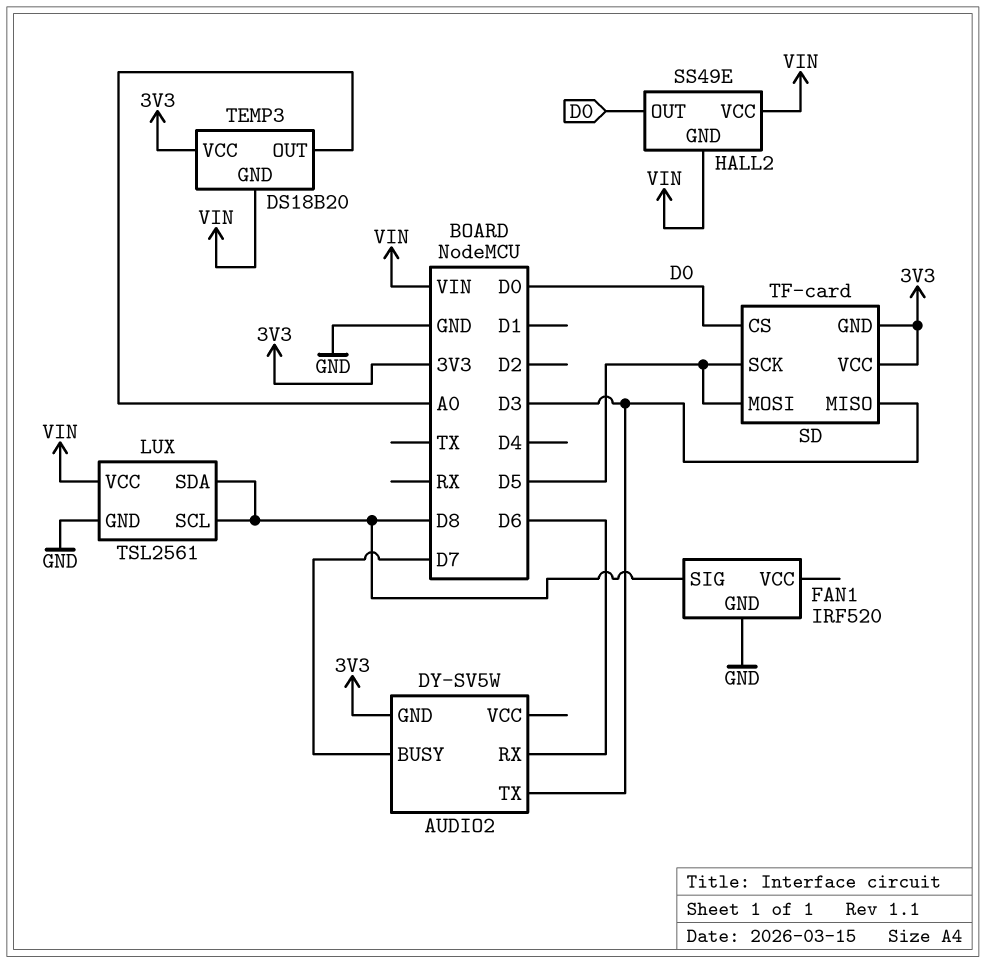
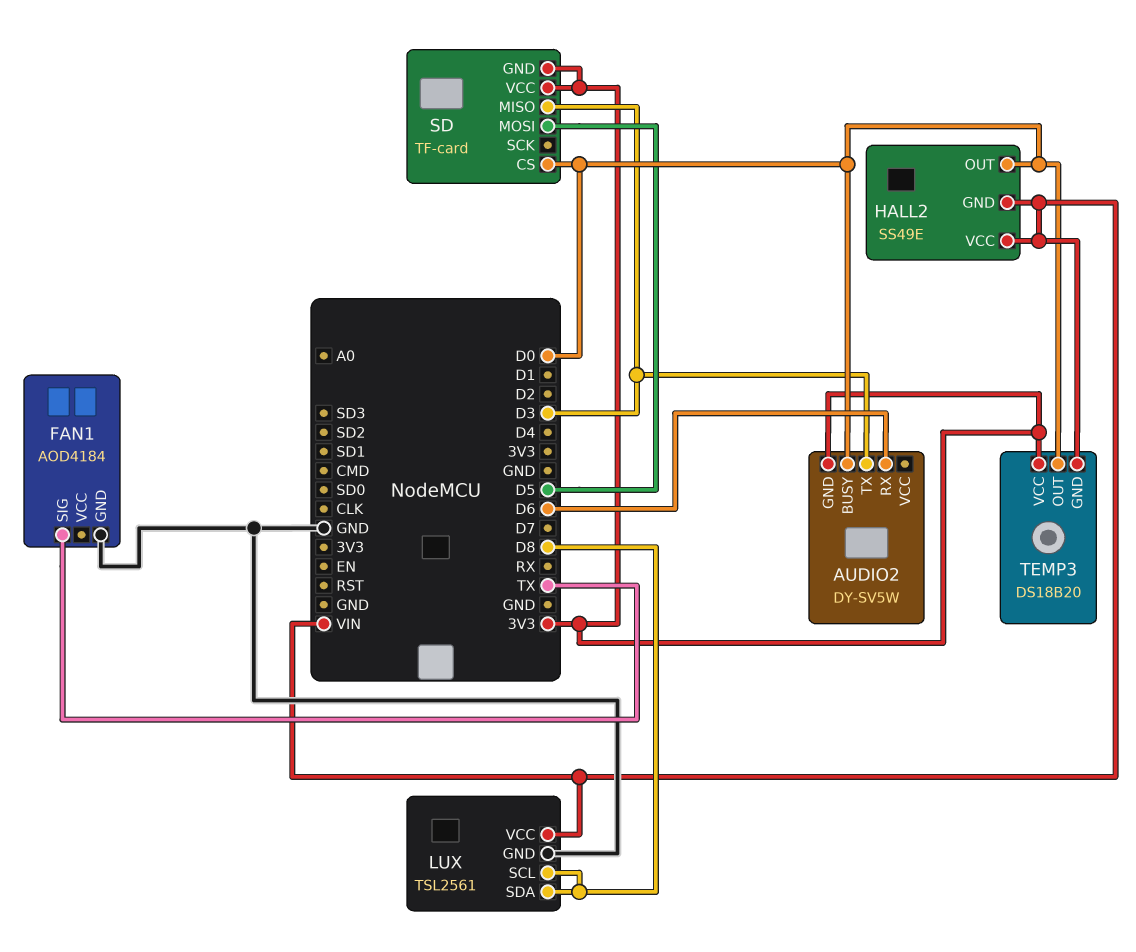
AUDIO2 pin BUSY: D7 -> D0
FAN1: IRF520 -> AOD4184
FAN1 pin SIG: D8 -> TX
SD pin SCK: D5 -> none
TEMP3 pin OUT: A0 -> D0

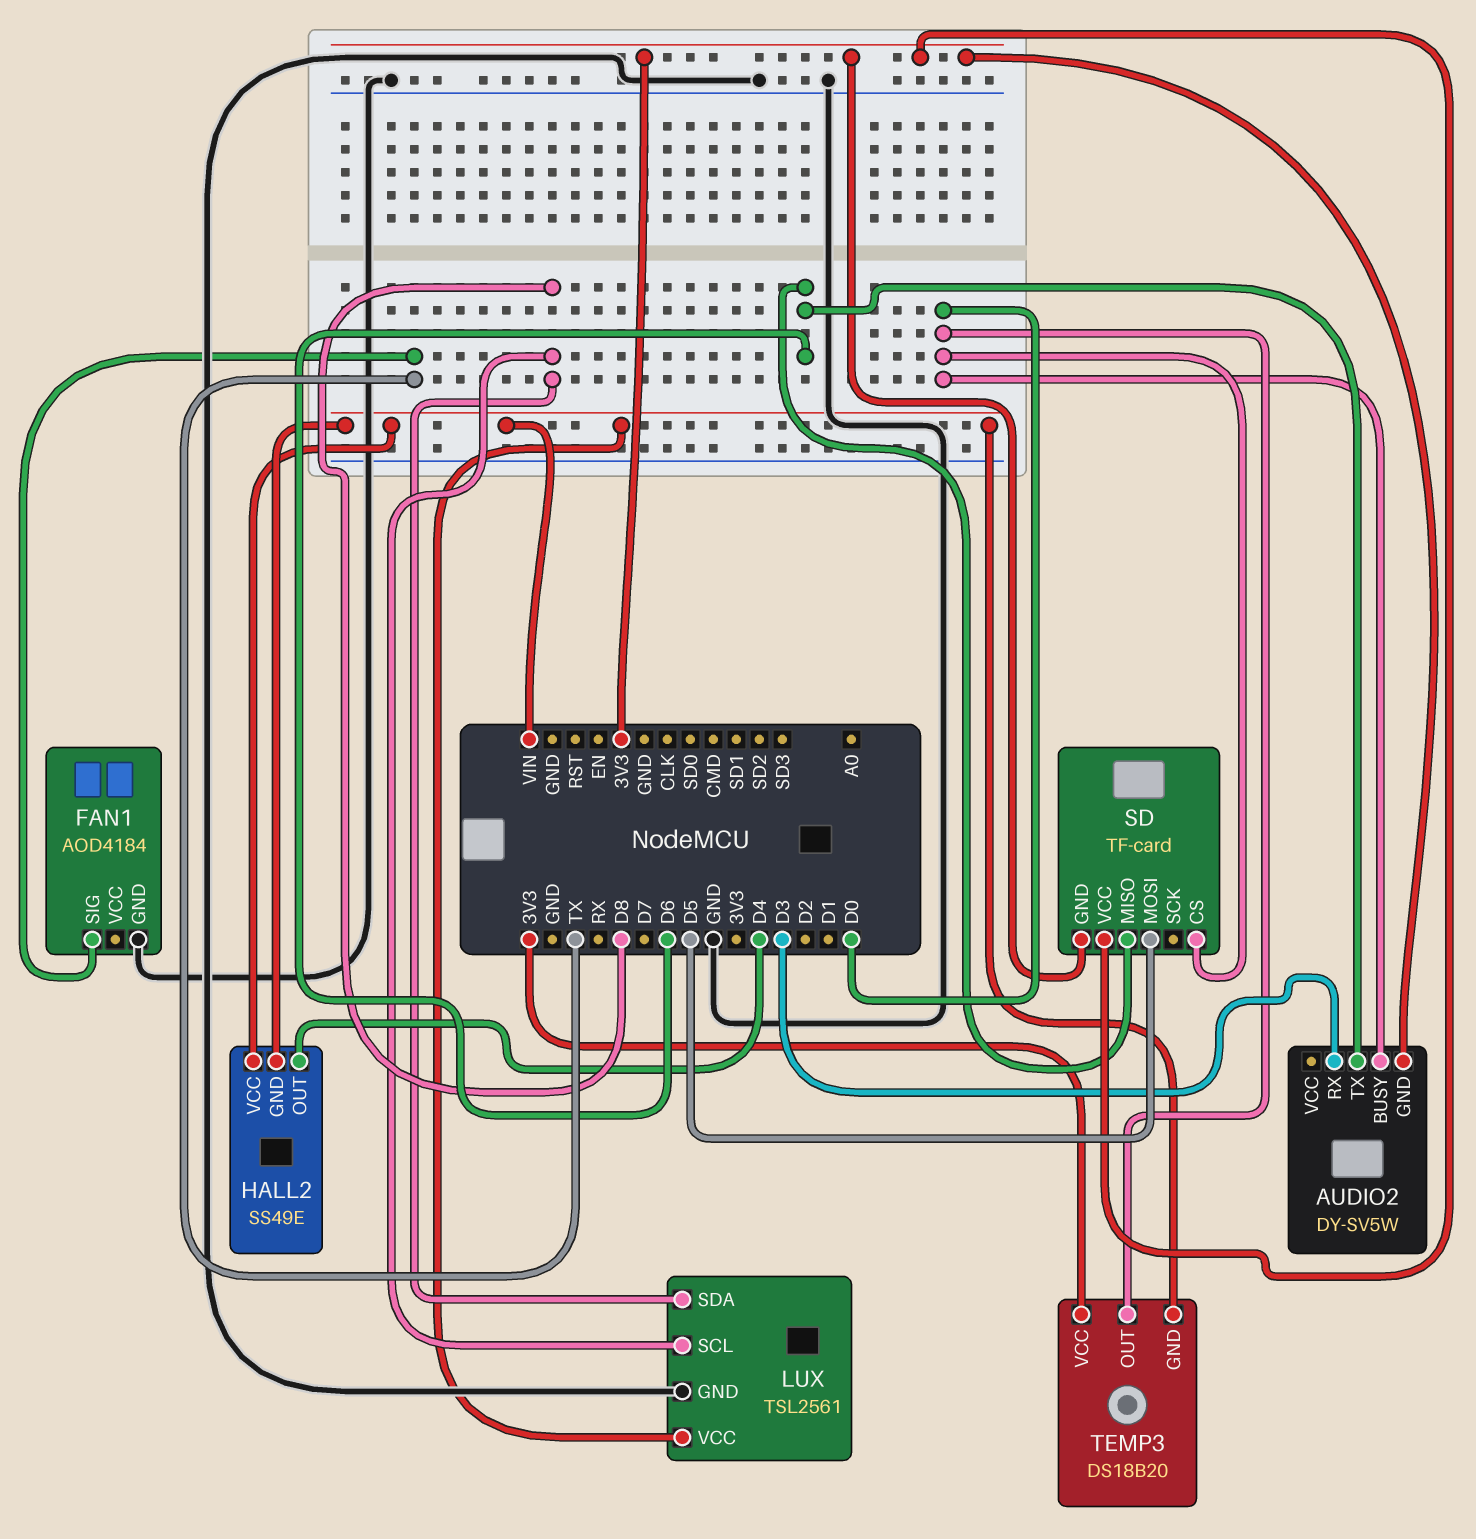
AUDIO2 pin RX: D6 -> D3
AUDIO2 pin TX: D3 -> D6
HALL2 pin OUT: D0 -> D4
SD pin MISO: D3 -> D6

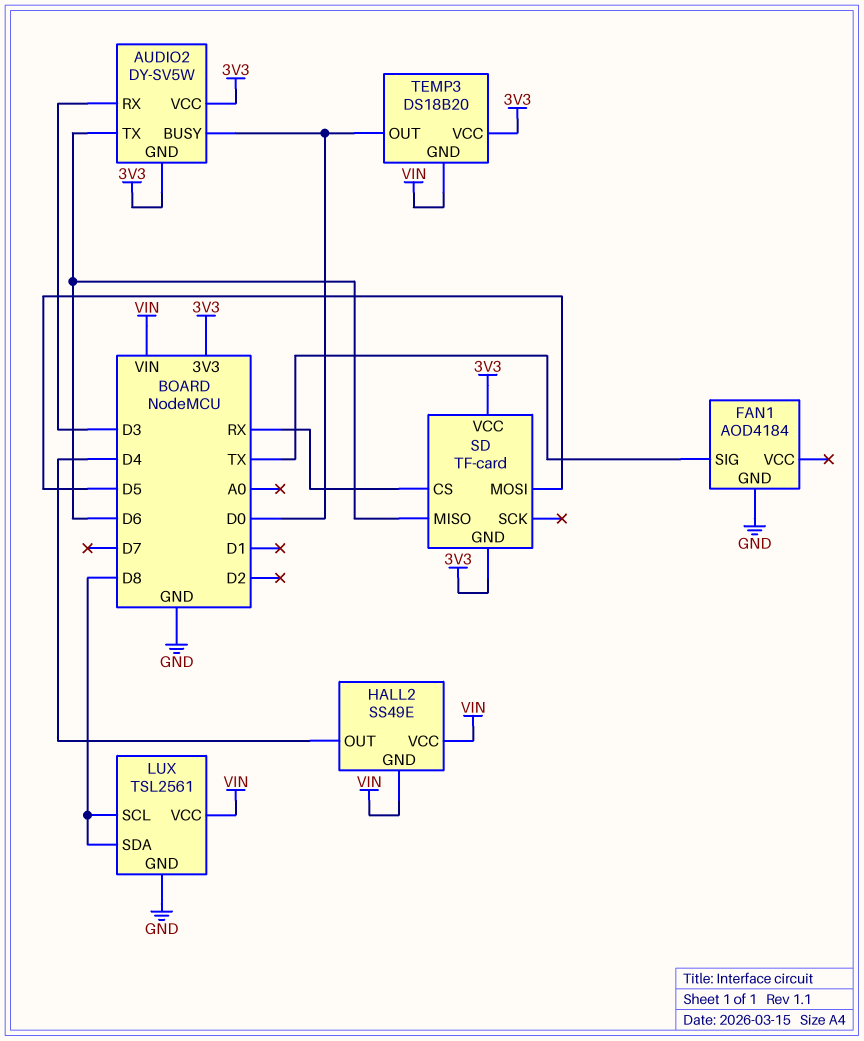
AUDIO2 pin VCC: none -> 3V3
SD pin CS: D0 -> RX

